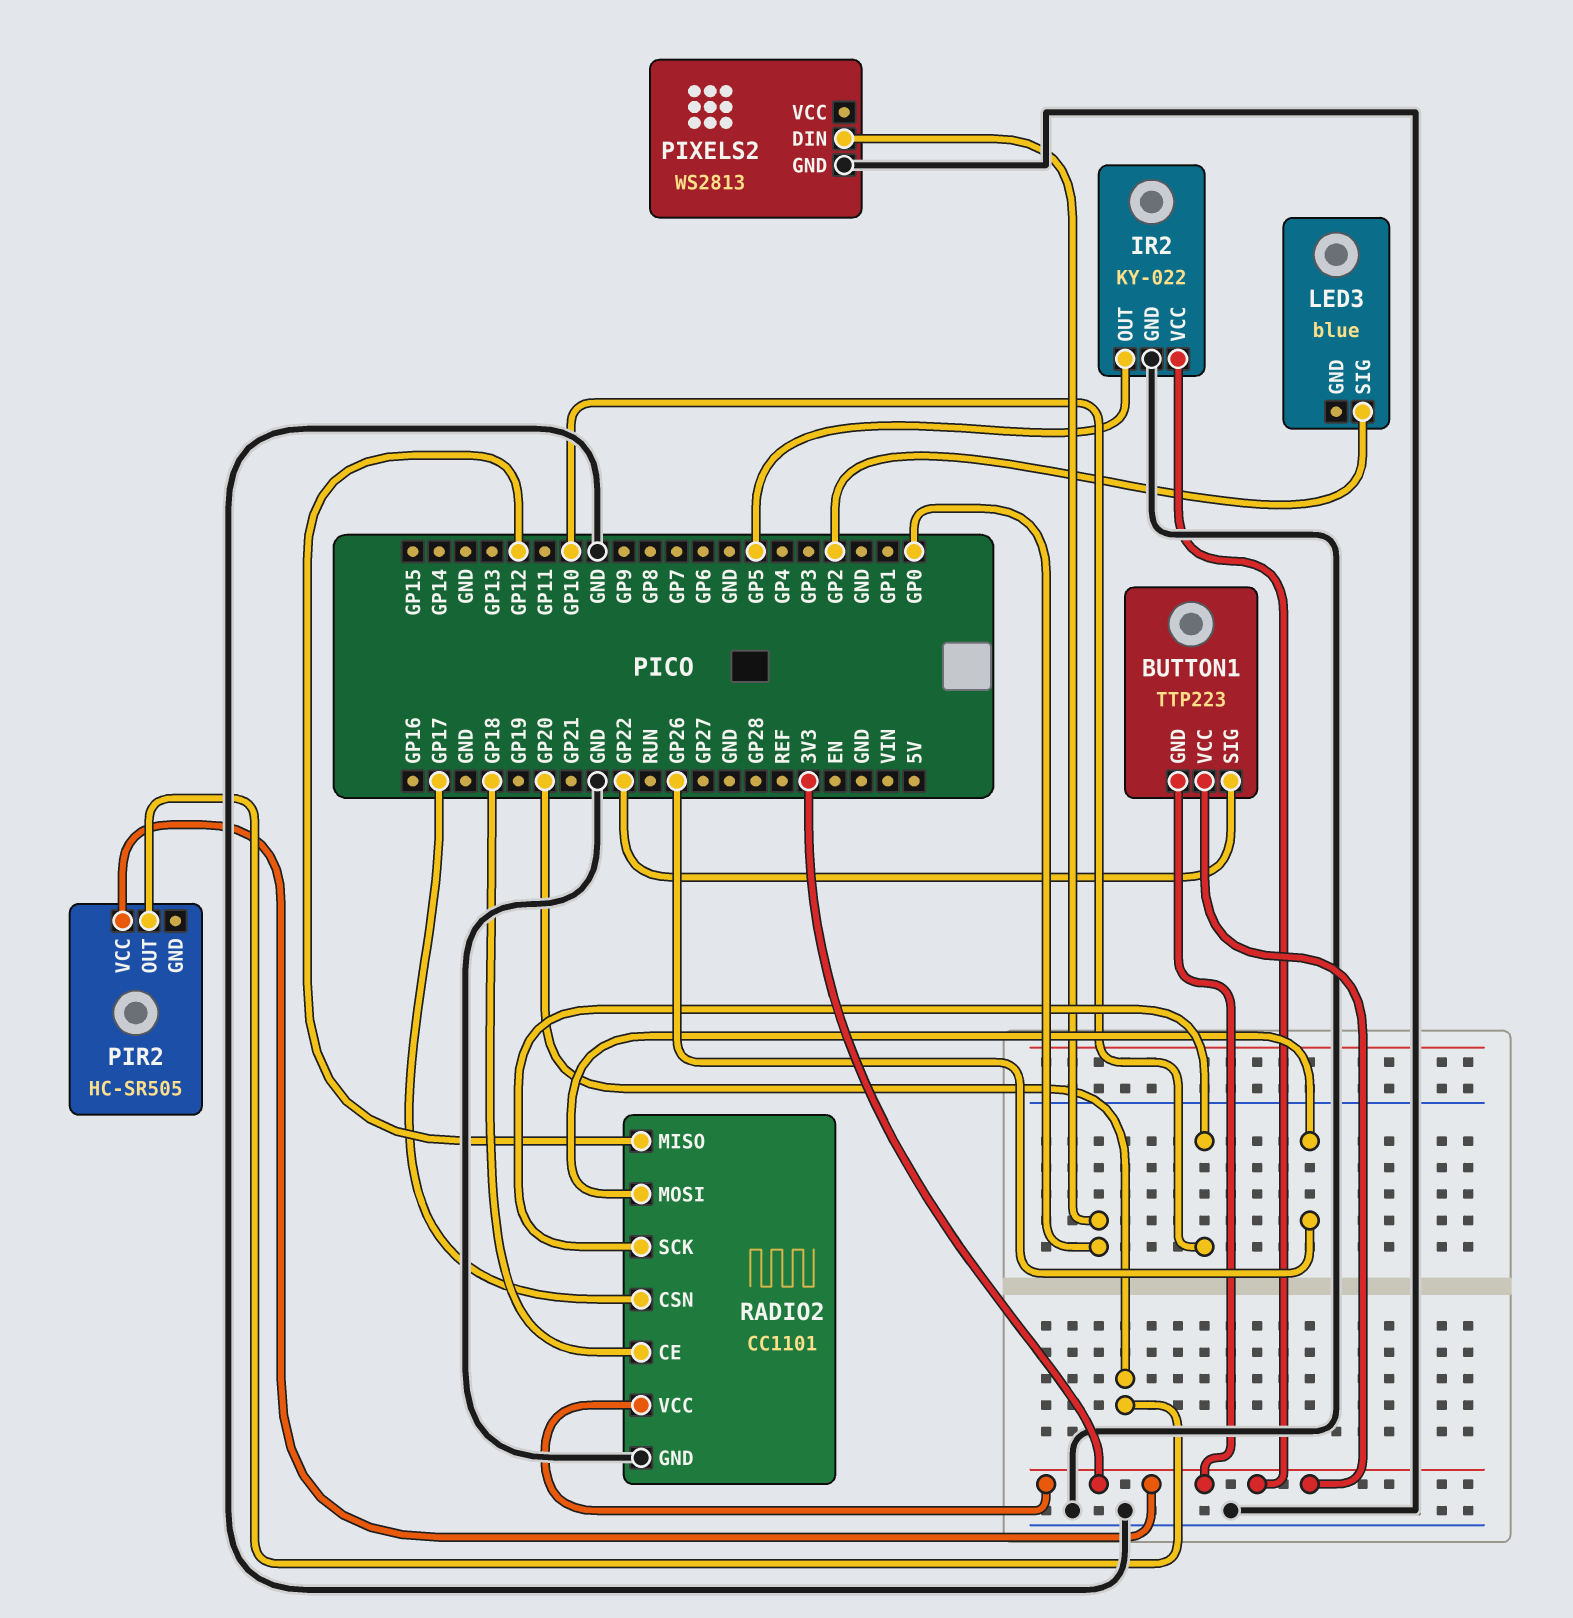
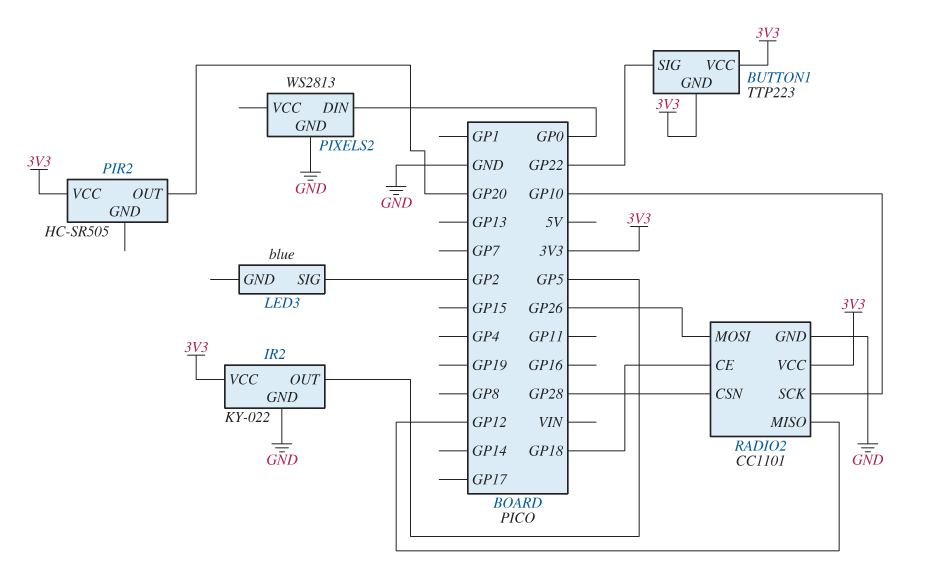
RADIO2 pin CSN: GP17 -> GP28

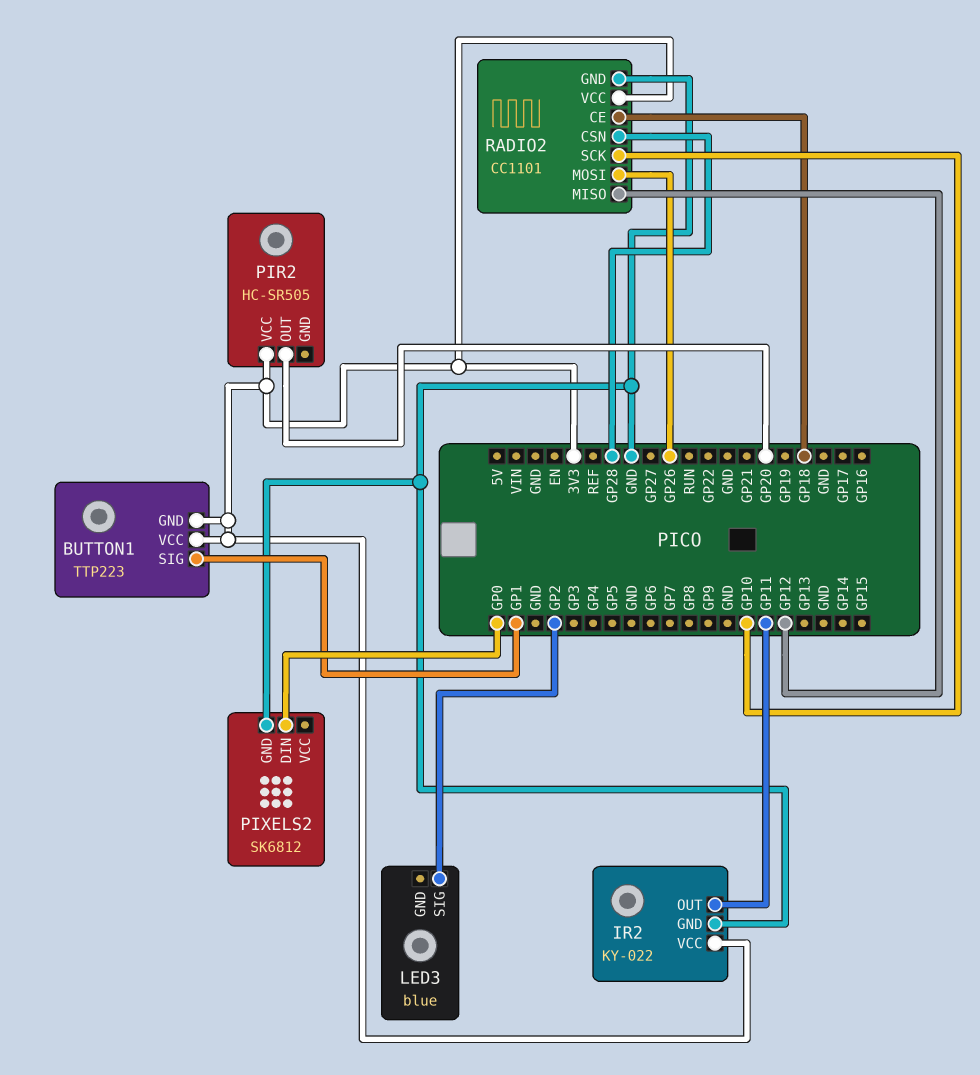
BUTTON1 pin SIG: GP22 -> GP1
IR2 pin OUT: GP5 -> GP11
PIXELS2: WS2813 -> SK6812

